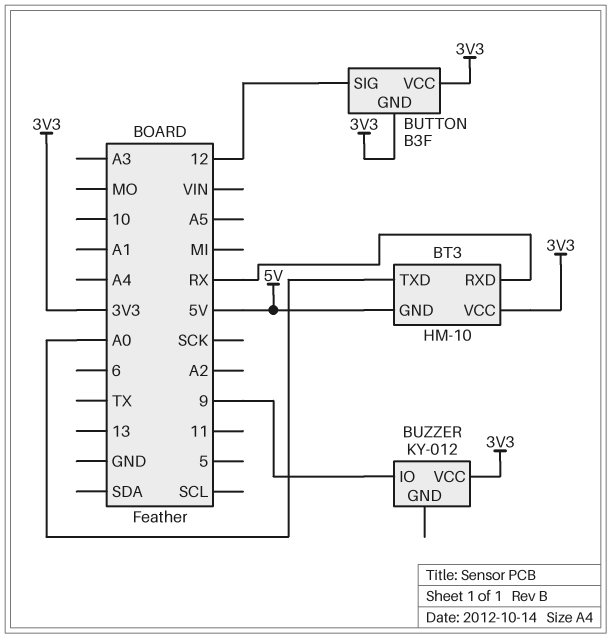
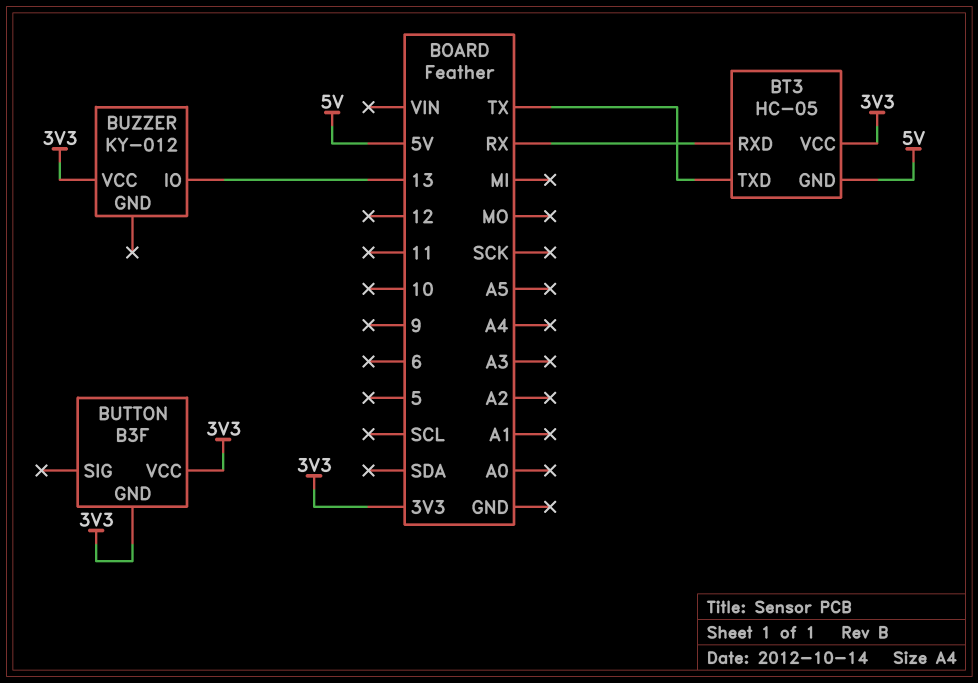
BT3: HM-10 -> HC-05
BT3 pin TXD: A0 -> TX
BUTTON pin SIG: 12 -> none
BUZZER pin IO: 9 -> 13

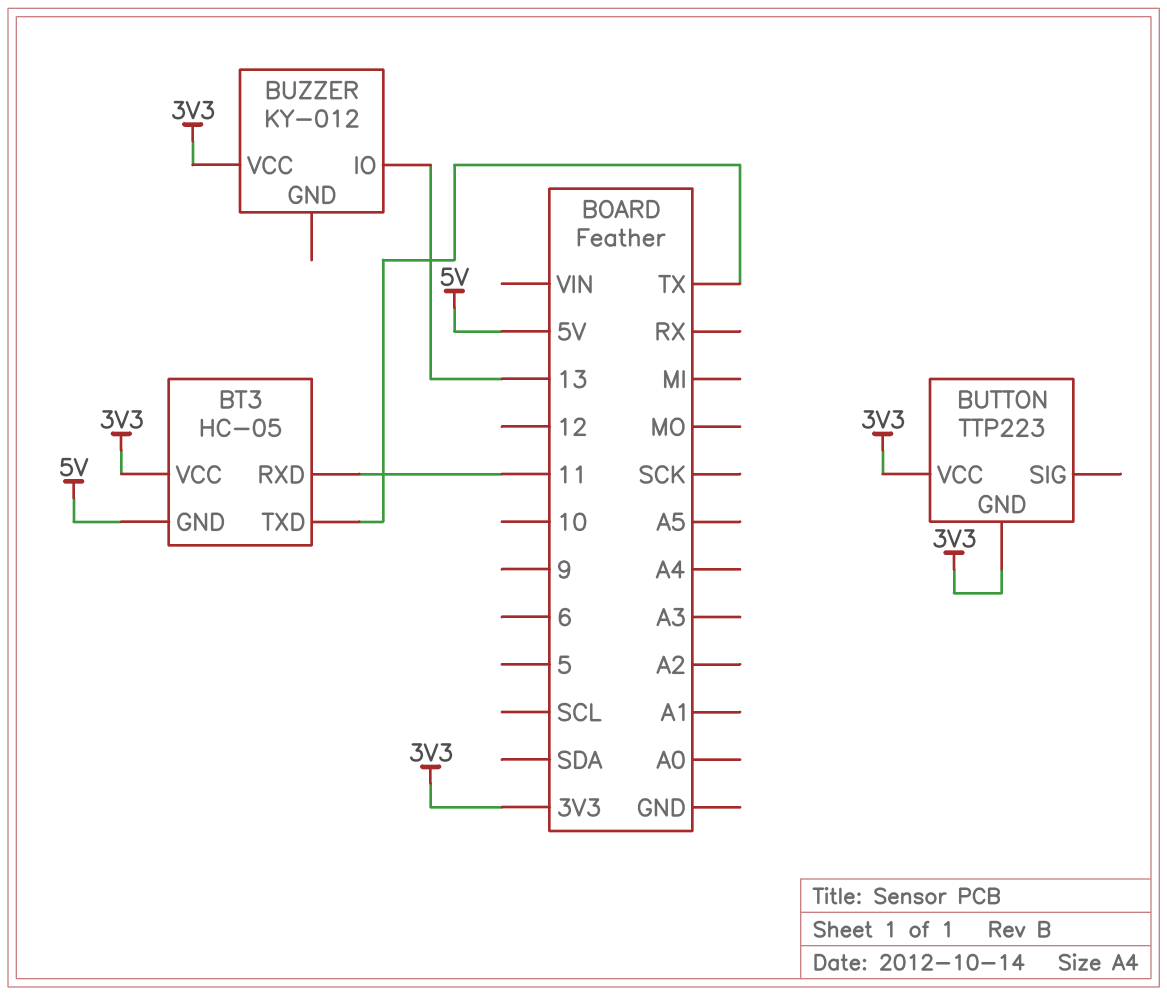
BT3 pin RXD: RX -> 11
BUTTON: B3F -> TTP223

